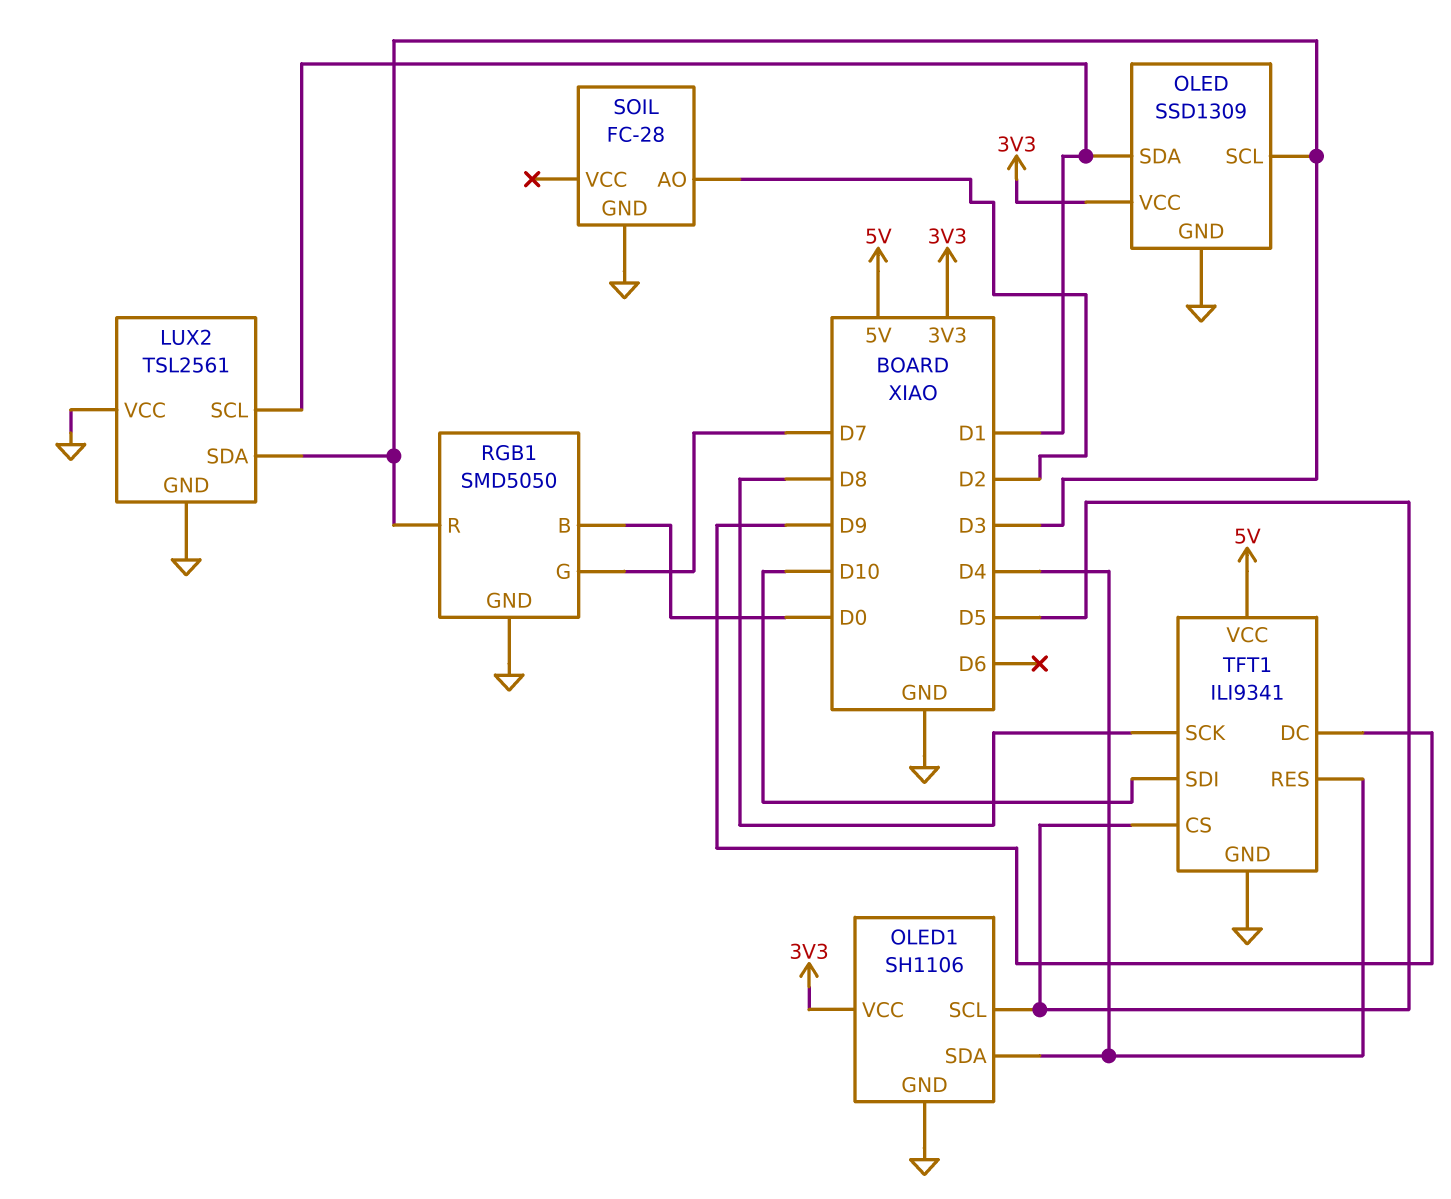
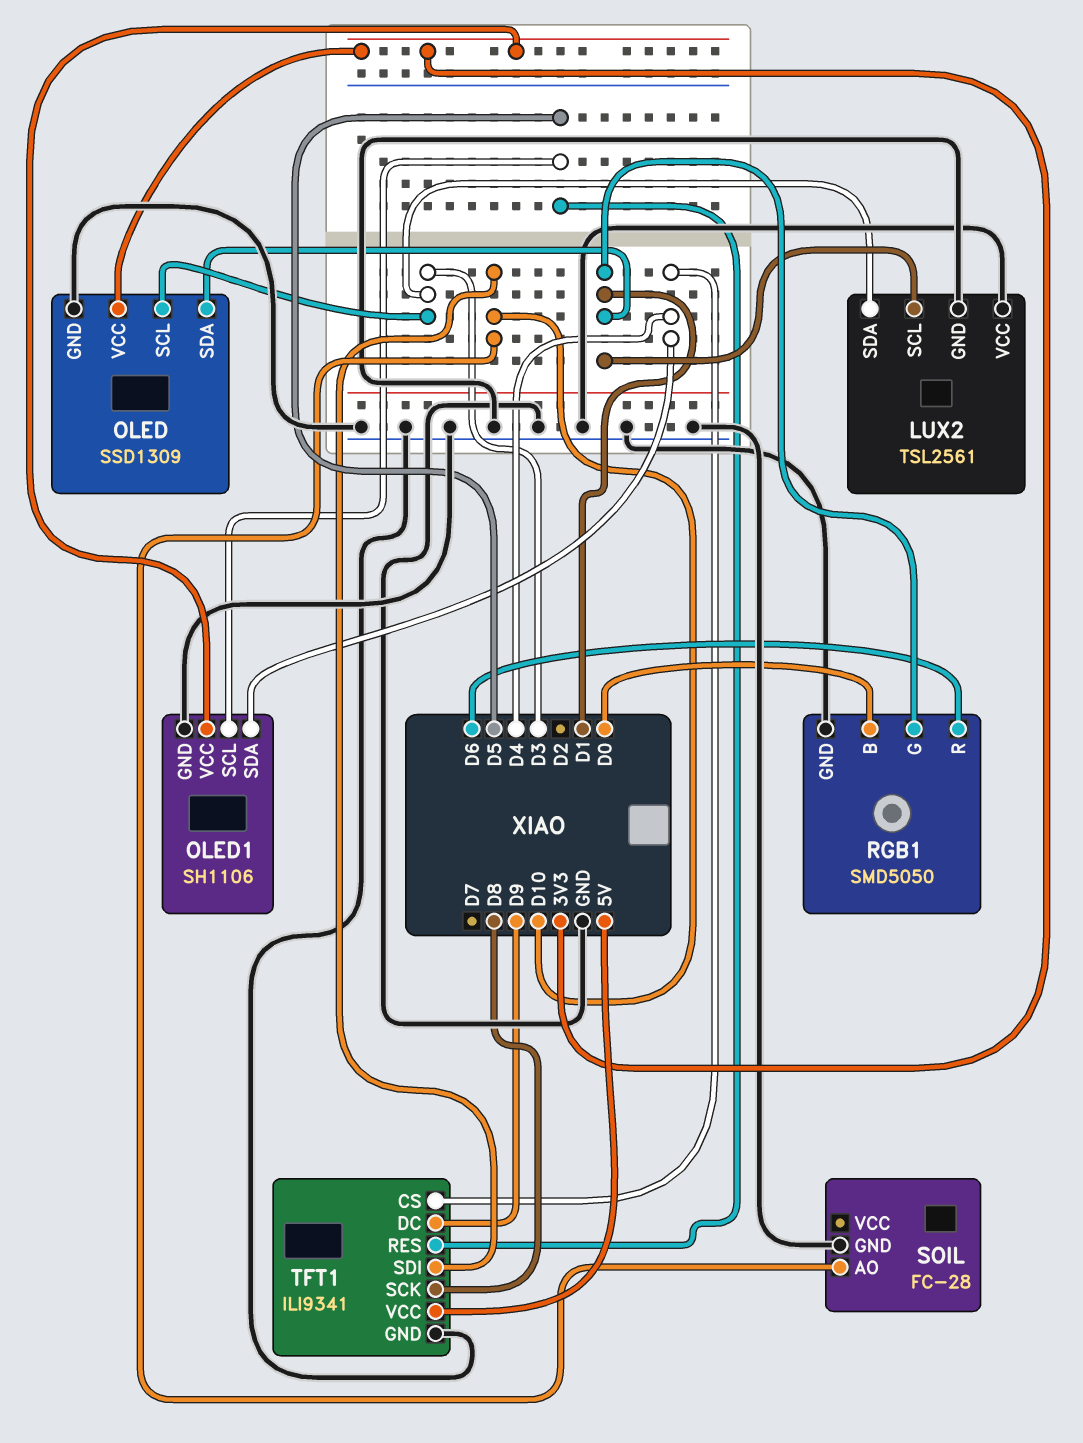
RGB1 pin G: D7 -> D1
RGB1 pin R: D3 -> D6
SOIL pin AO: D2 -> D10
TFT1 pin CS: D5 -> D4
TFT1 pin RES: D4 -> D5

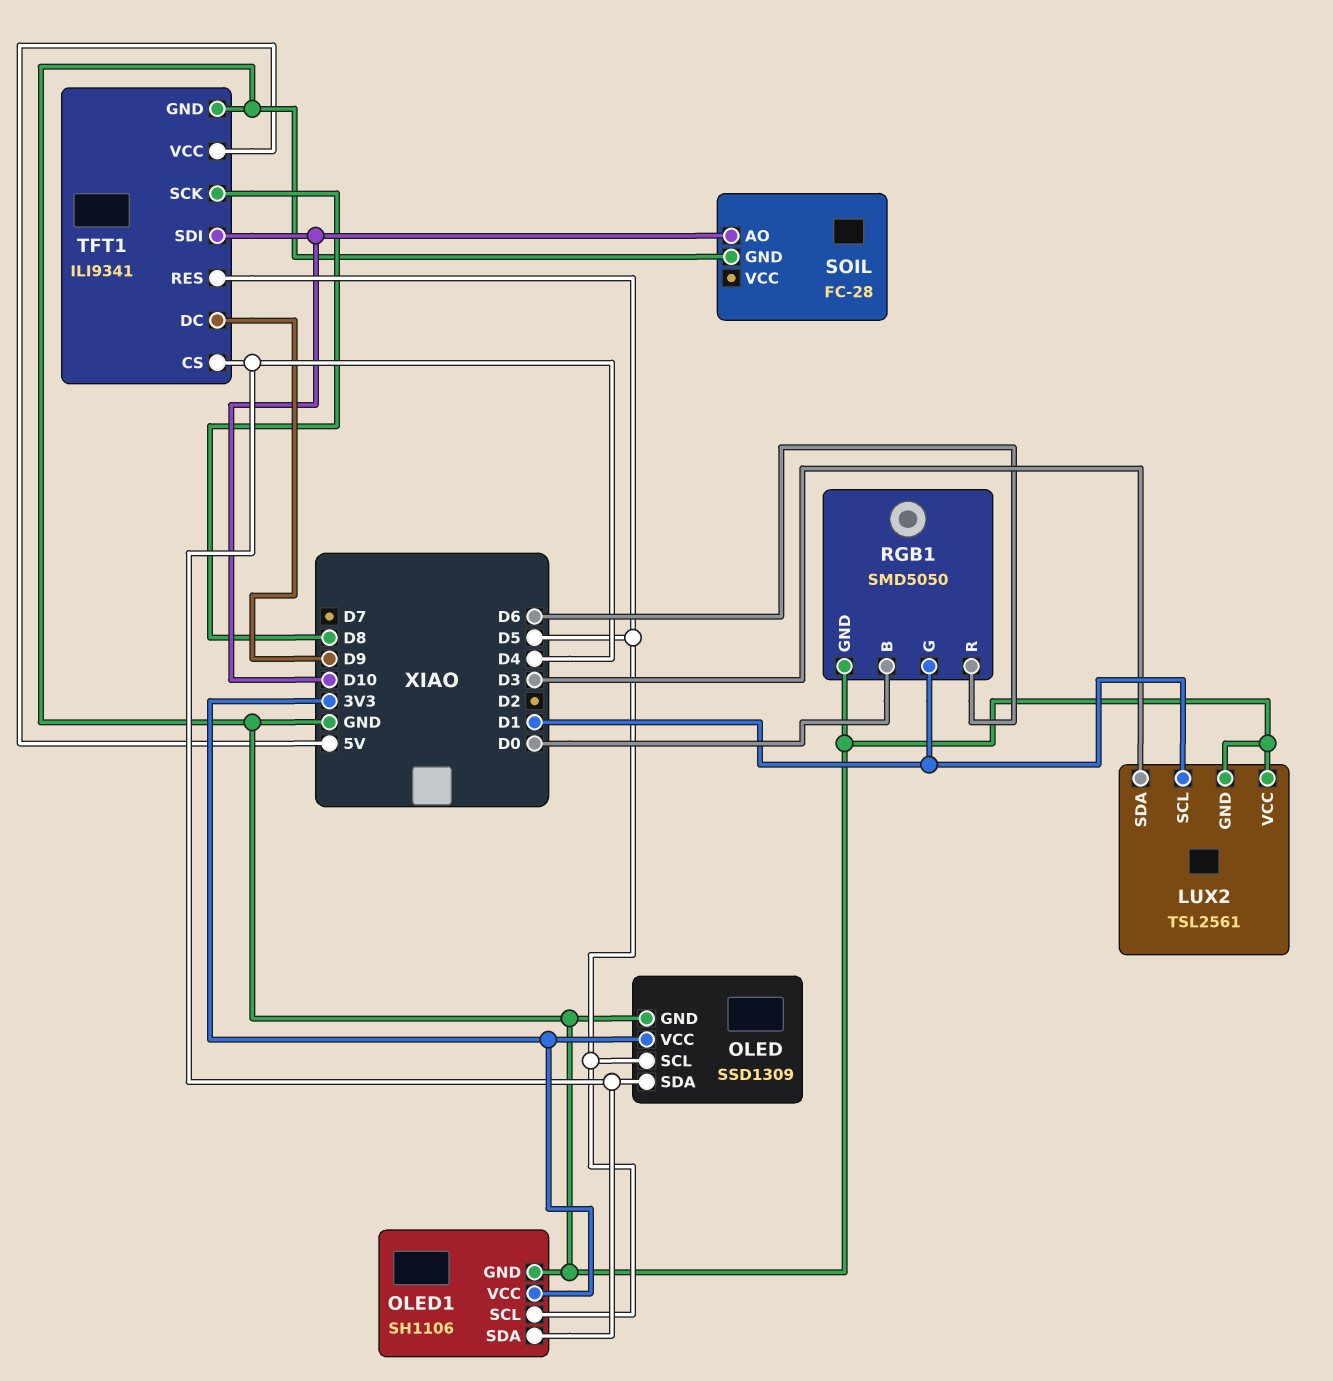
OLED pin SCL: D3 -> D5
OLED pin SDA: D1 -> D4

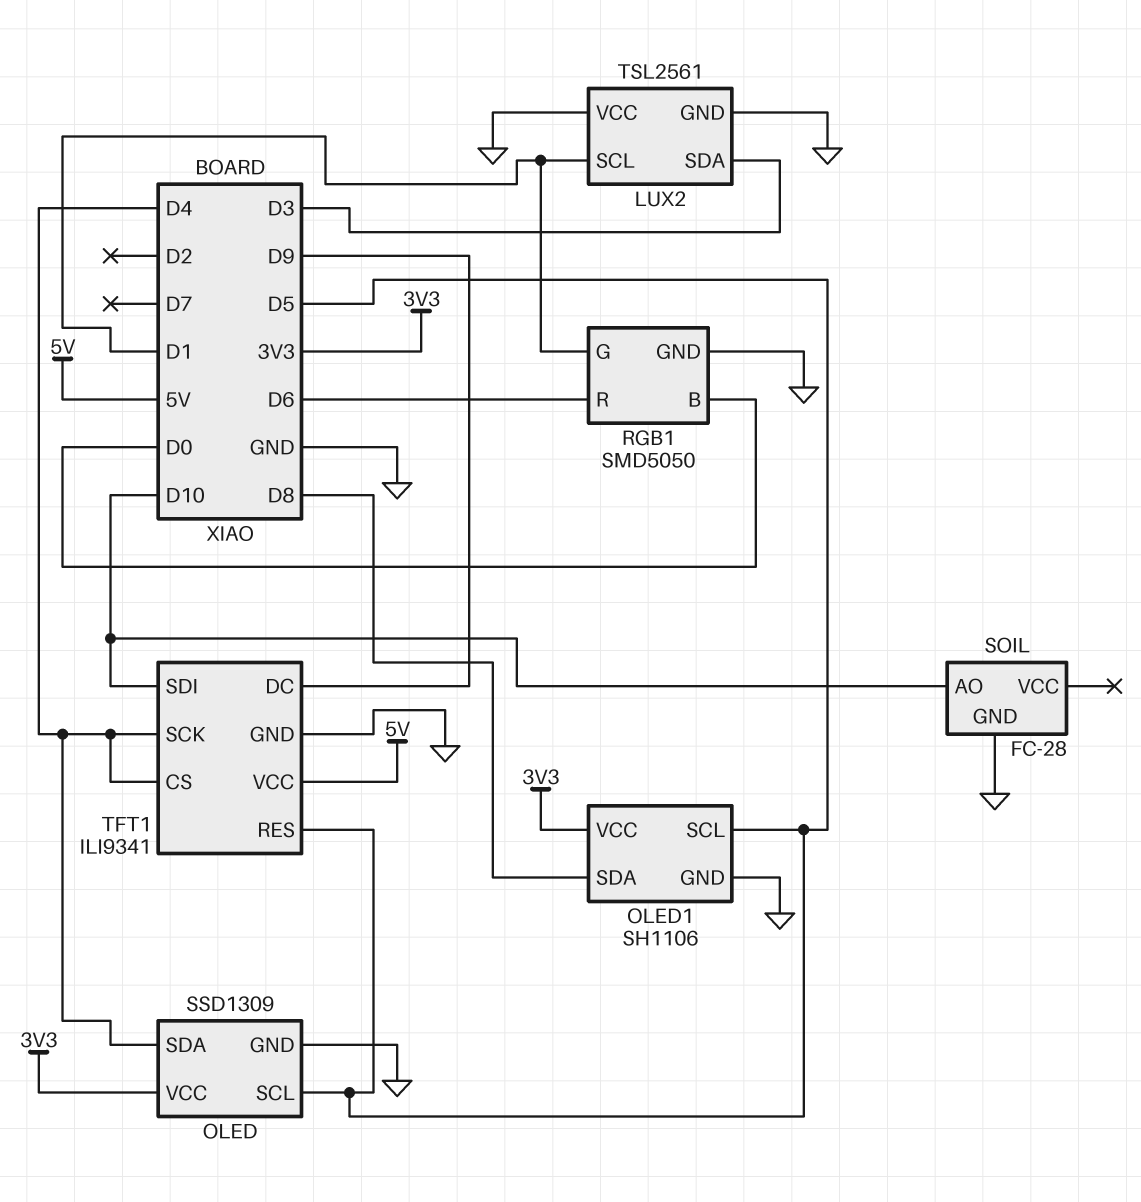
OLED1 pin SDA: D4 -> D8
TFT1 pin SCK: D8 -> D4

